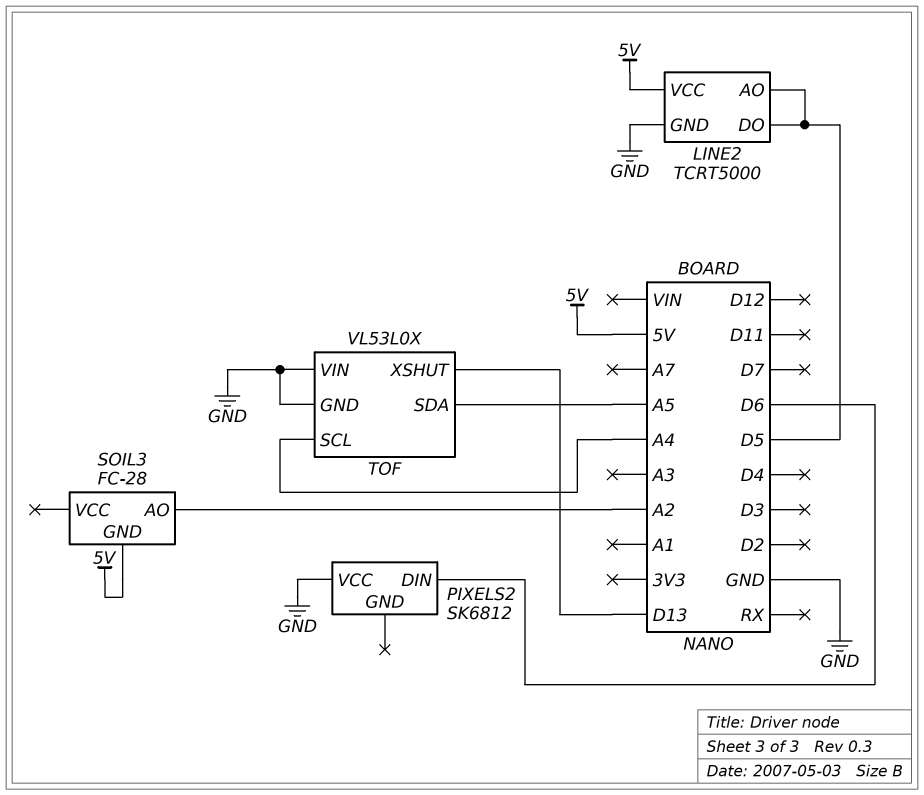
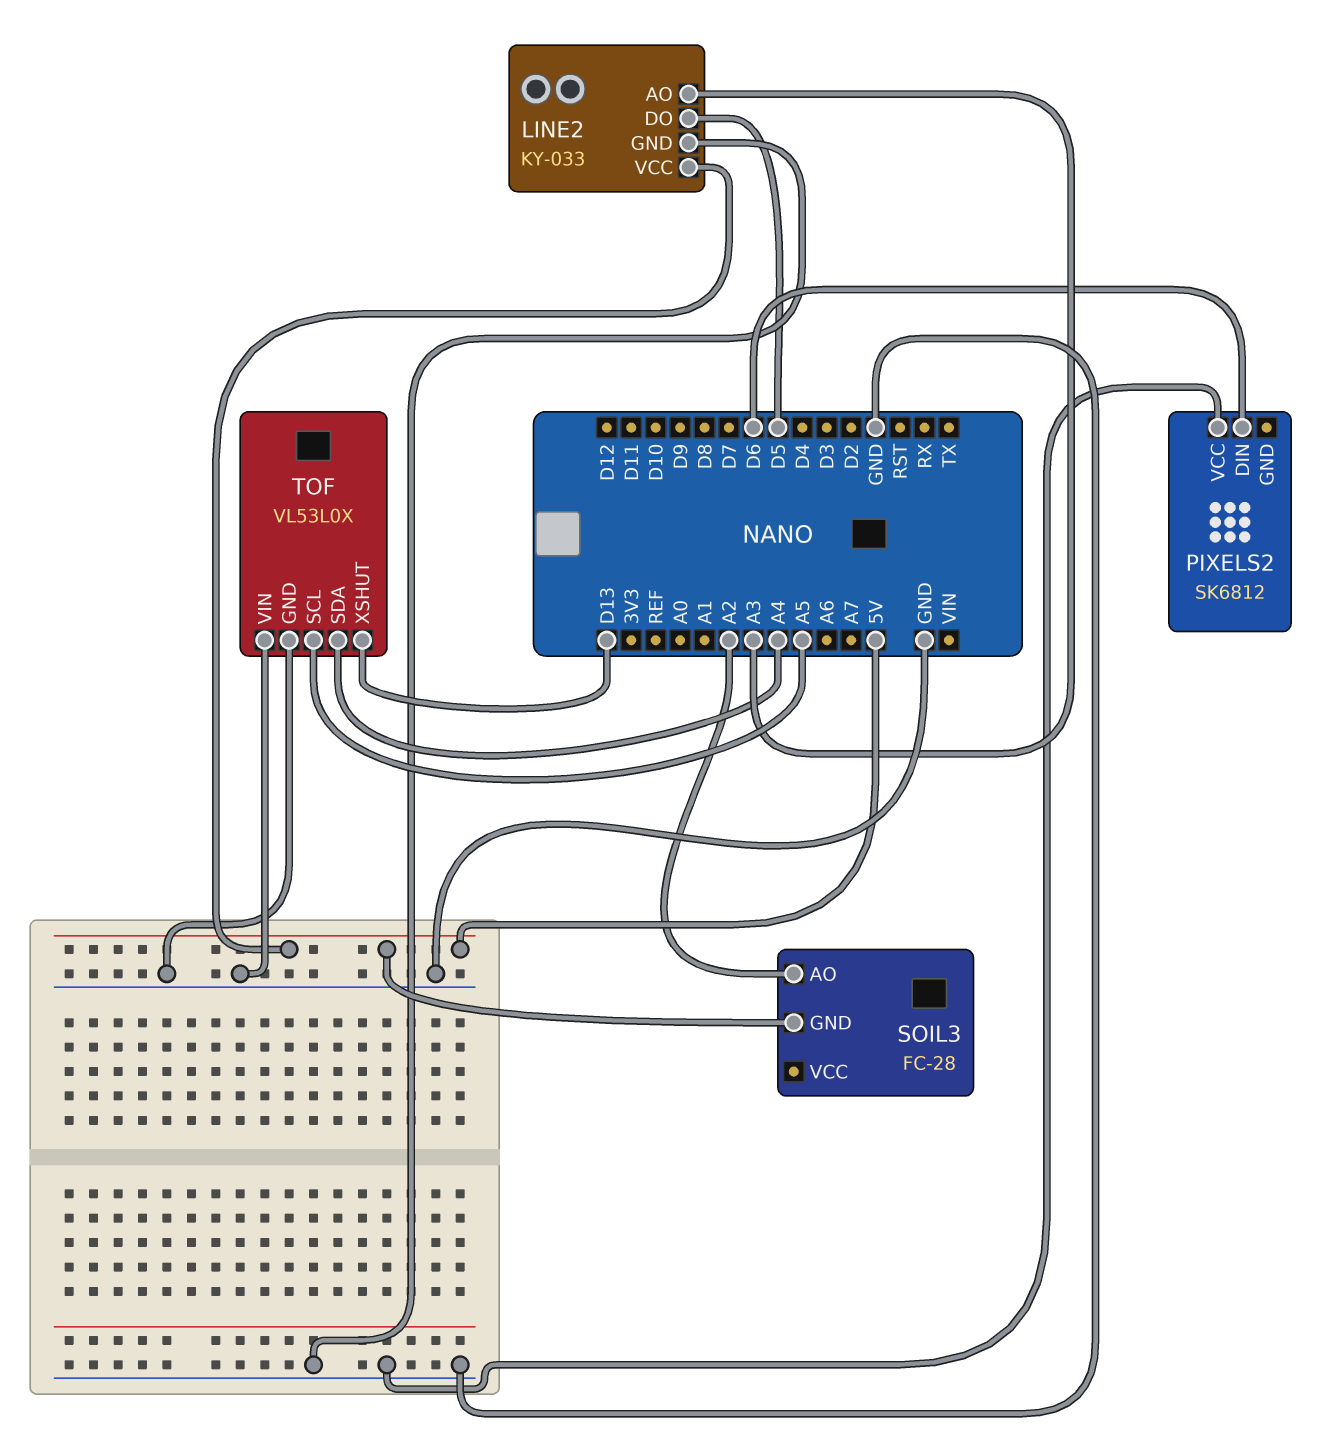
LINE2: TCRT5000 -> KY-033
LINE2 pin AO: D5 -> A3
TOF pin SCL: A4 -> A5
TOF pin SDA: A5 -> A4

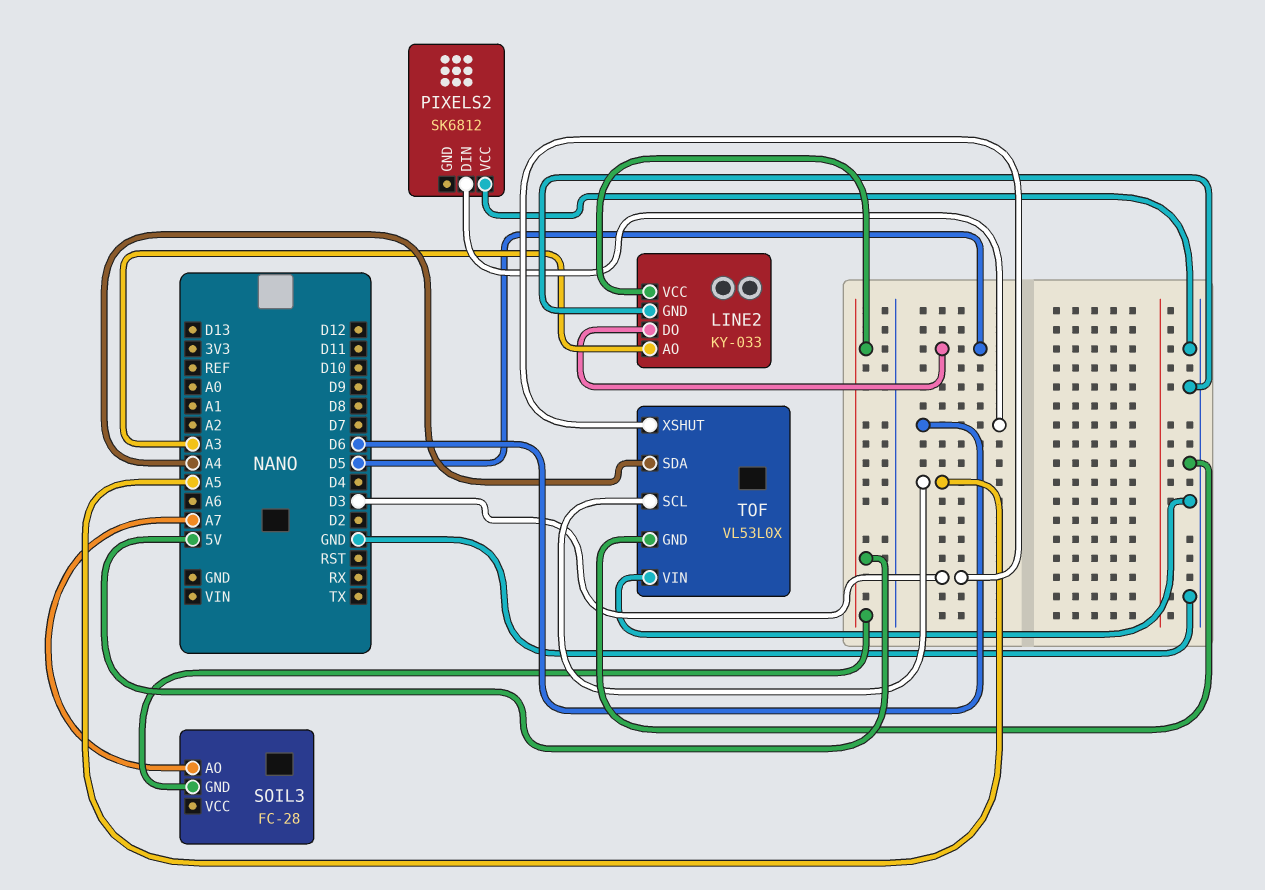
SOIL3 pin AO: A2 -> A7
TOF pin XSHUT: D13 -> D3

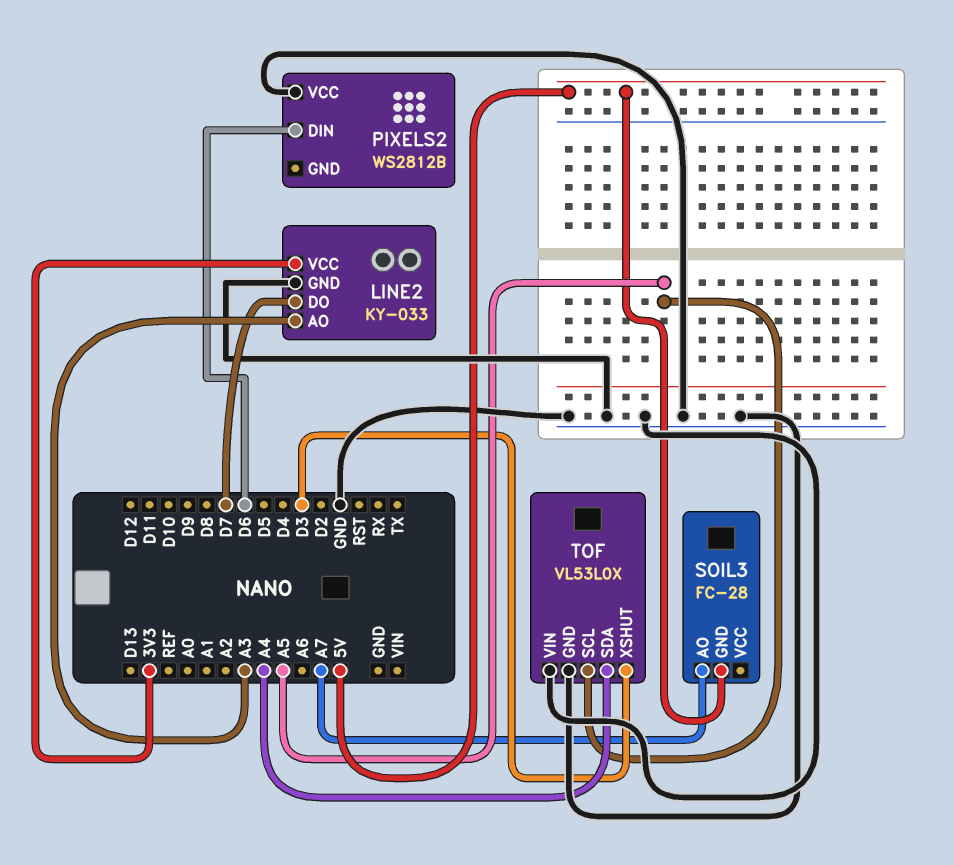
LINE2 pin DO: D5 -> D7
LINE2 pin VCC: 5V -> 3V3
PIXELS2: SK6812 -> WS2812B

